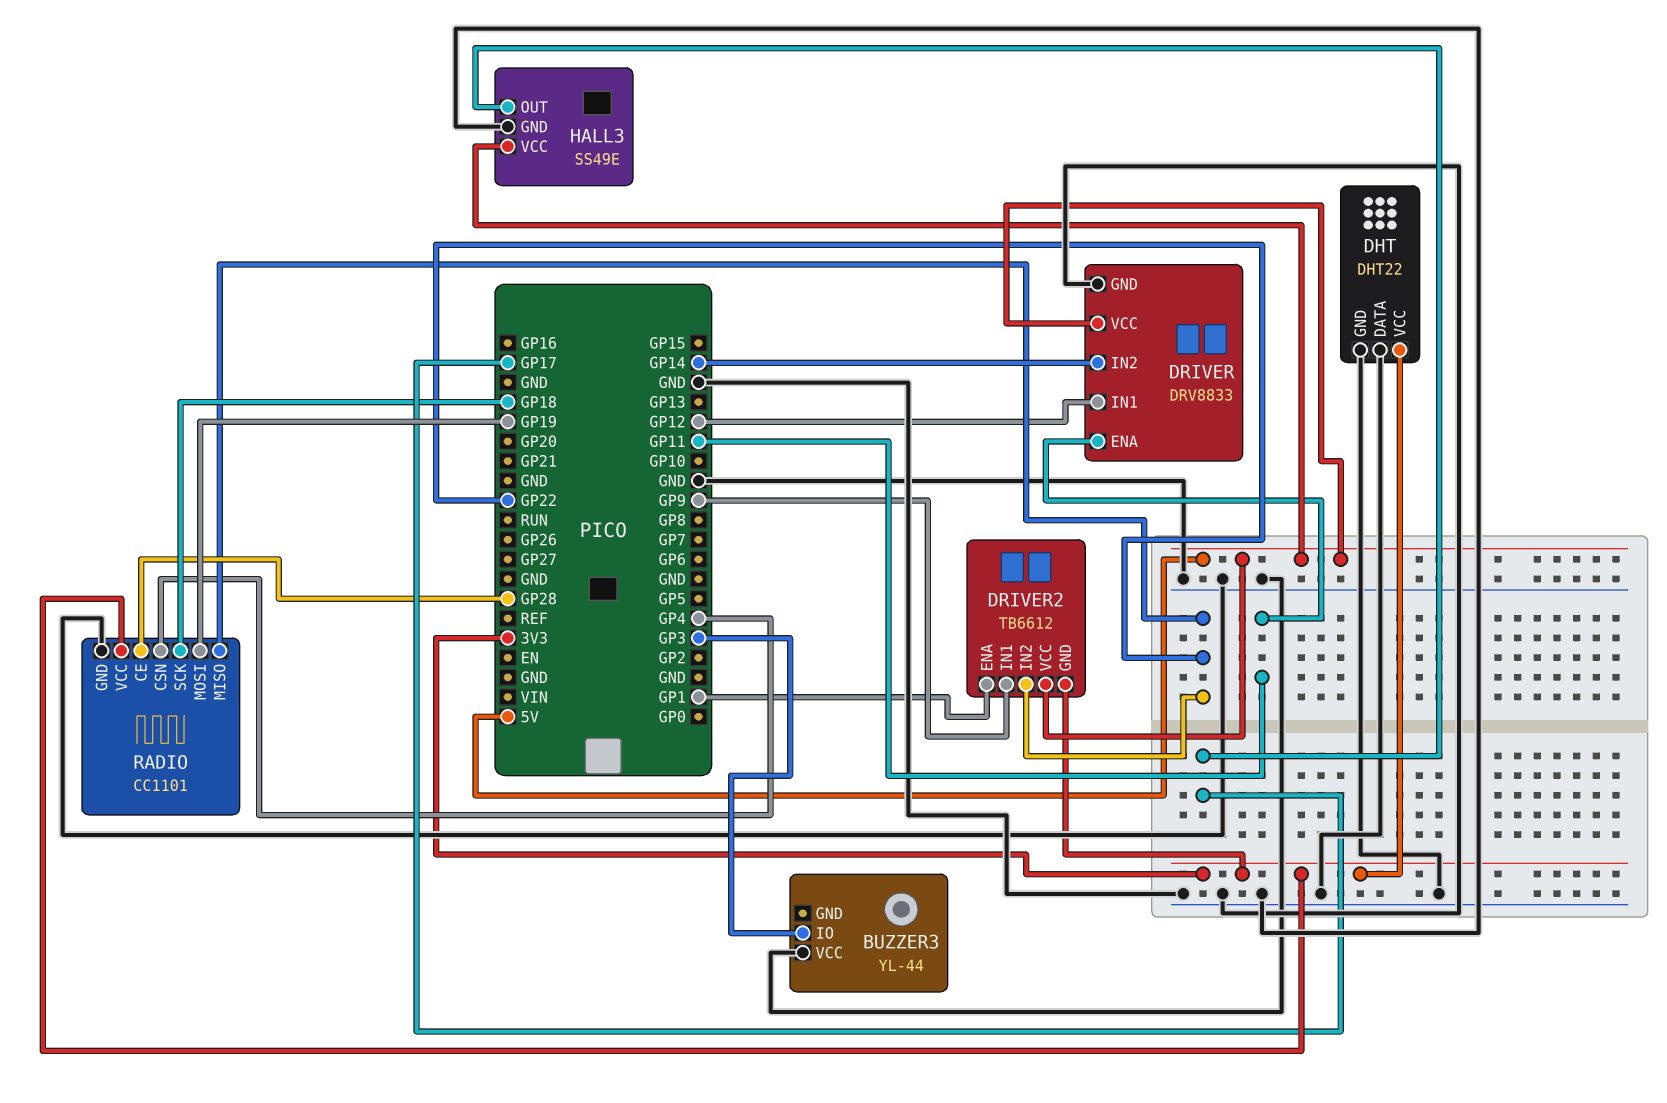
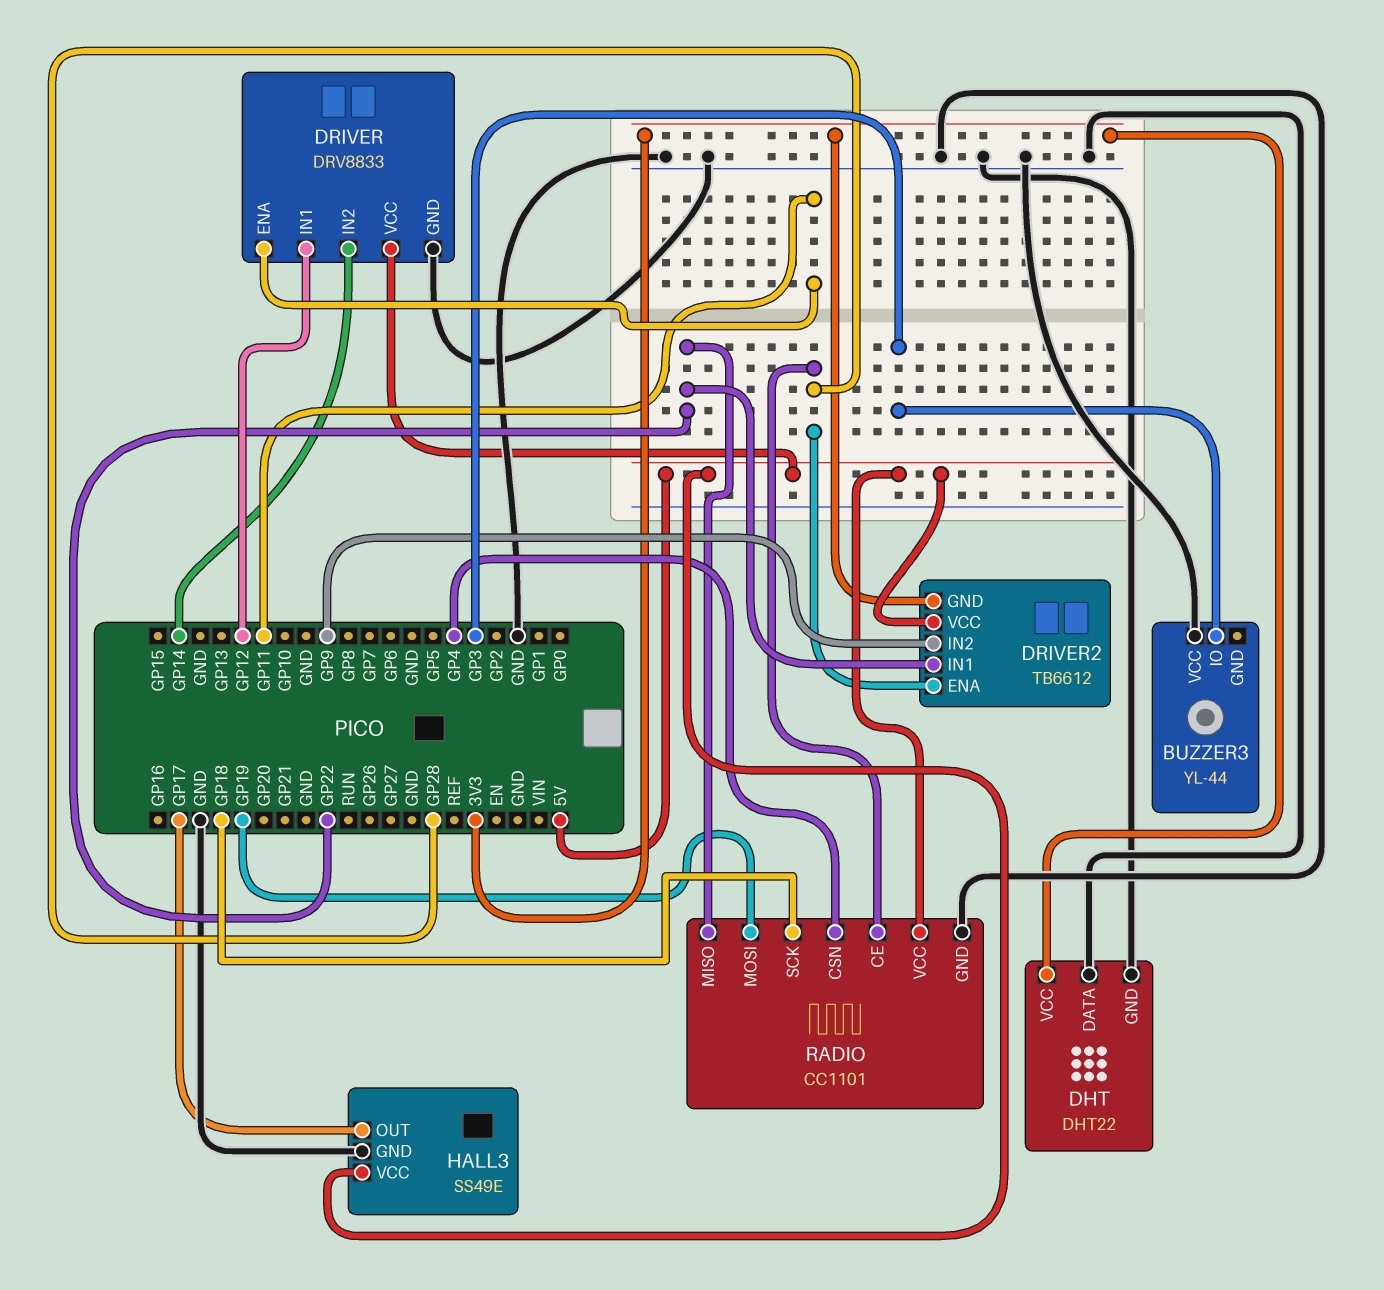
DRIVER2 pin ENA: GP1 -> GP28
DRIVER2 pin IN1: GP9 -> GP22
DRIVER2 pin IN2: GP22 -> GP9
RADIO pin VCC: 3V3 -> 5V

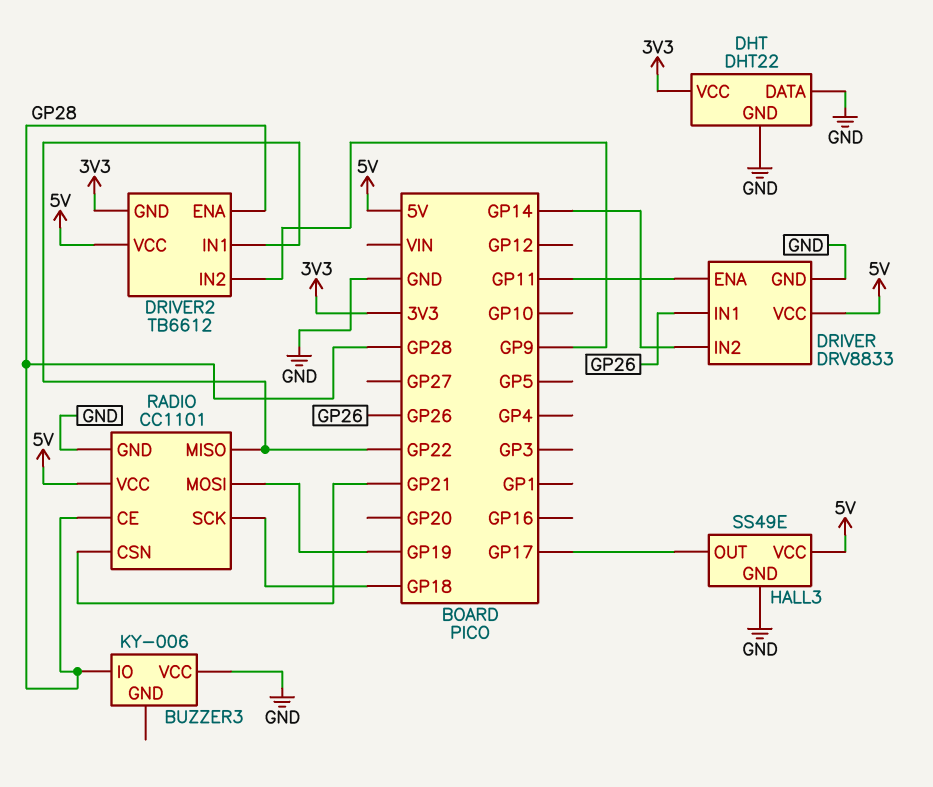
BUZZER3: YL-44 -> KY-006
BUZZER3 pin IO: GP3 -> GP28
DRIVER pin IN1: GP12 -> GP26
RADIO pin CSN: GP4 -> GP21

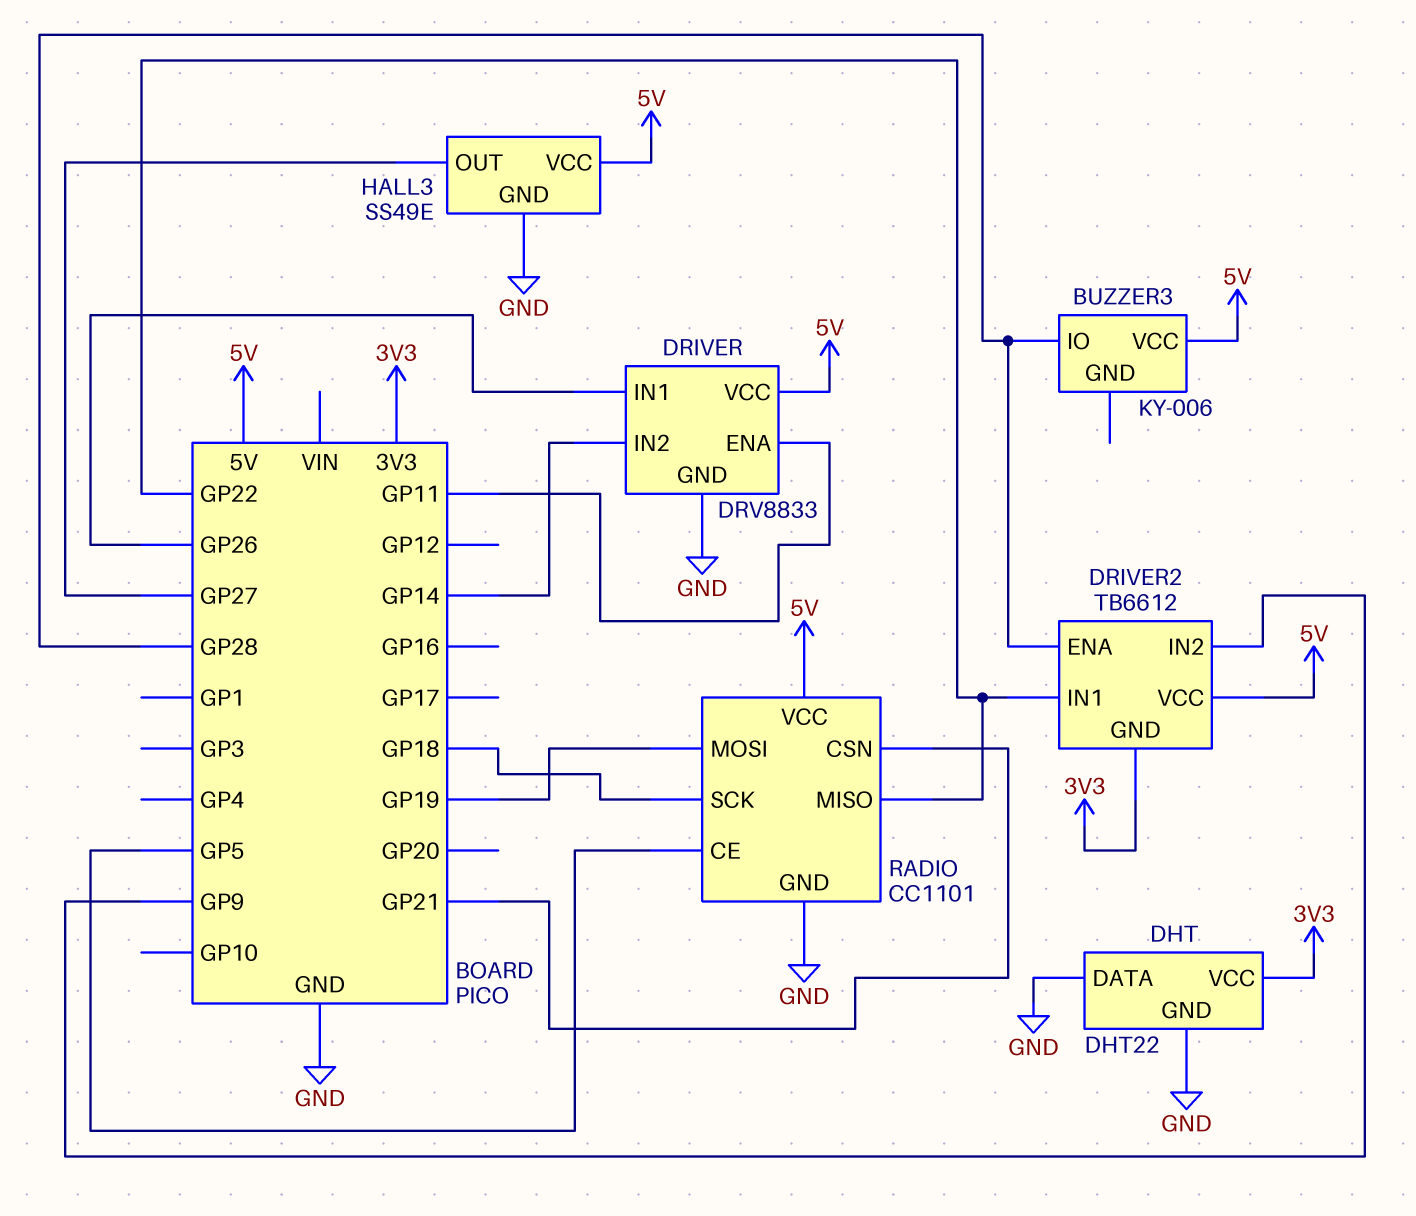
BUZZER3 pin VCC: GND -> 5V
HALL3 pin OUT: GP17 -> GP27
RADIO pin CE: GP28 -> GP5

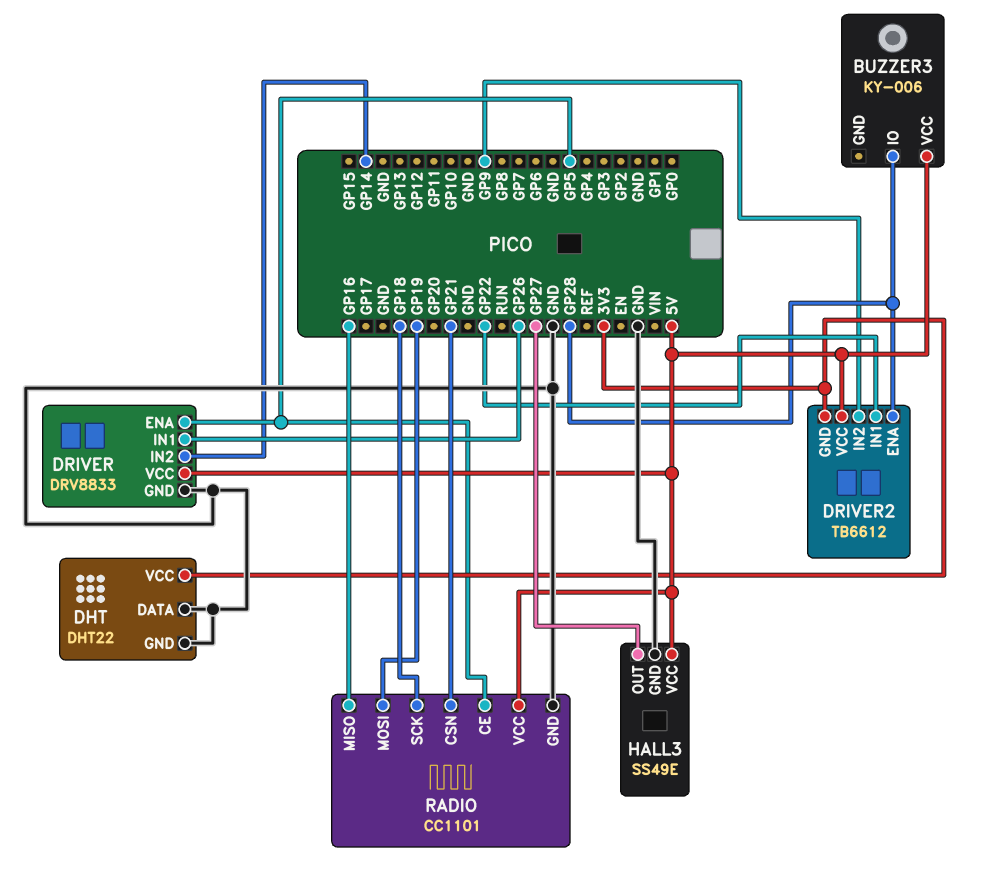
DRIVER pin ENA: GP11 -> GP5
RADIO pin MISO: GP22 -> GP16

